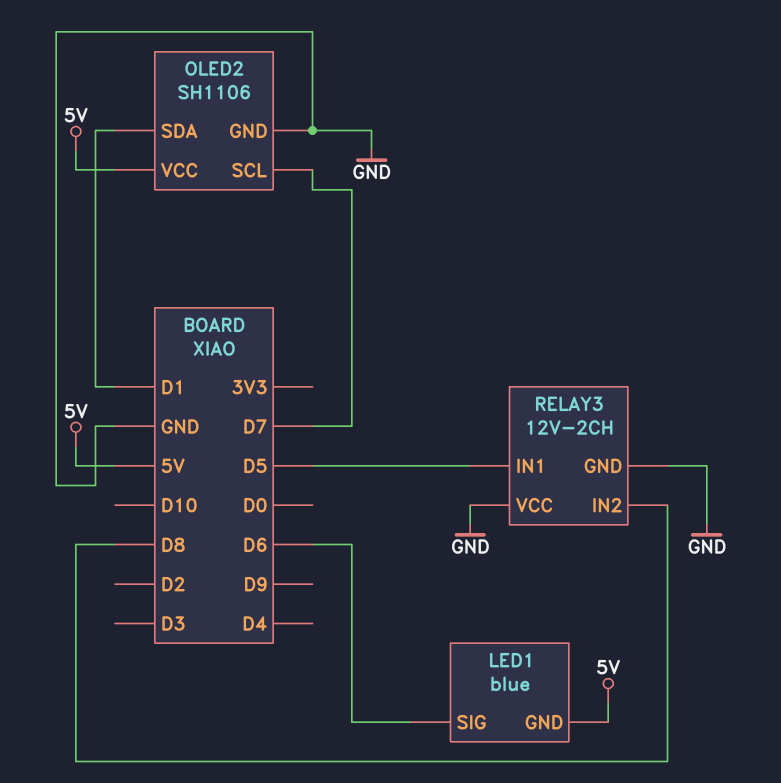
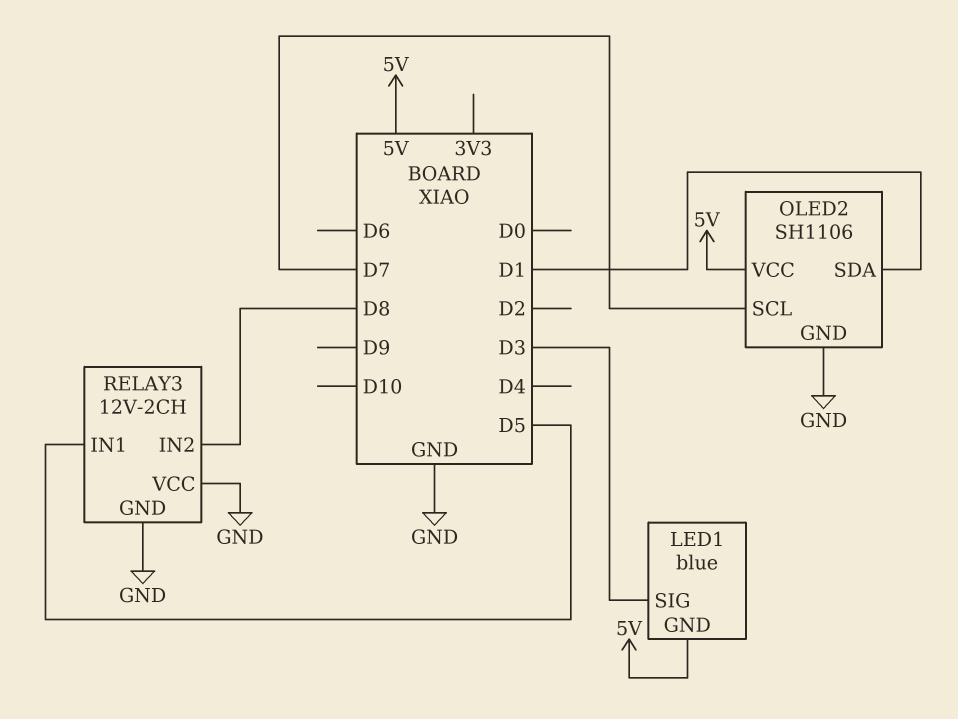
LED1 pin SIG: D6 -> D3

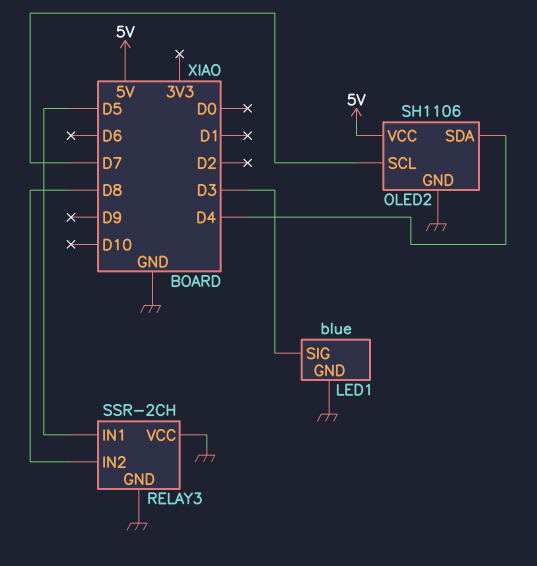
LED1 pin GND: 5V -> GND
OLED2 pin SDA: D1 -> D4
RELAY3: 12V-2CH -> SSR-2CH

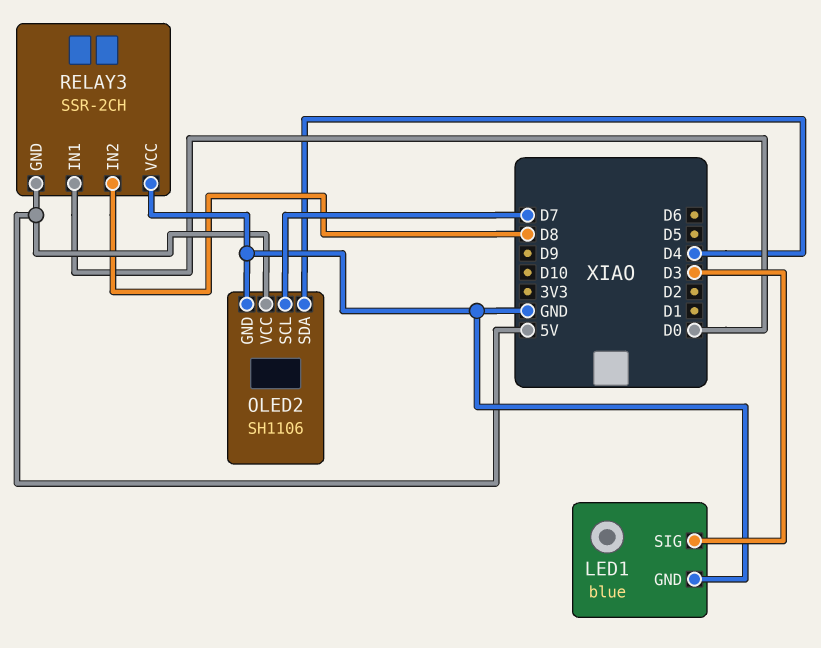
RELAY3 pin GND: GND -> 5V
RELAY3 pin IN1: D5 -> D0

